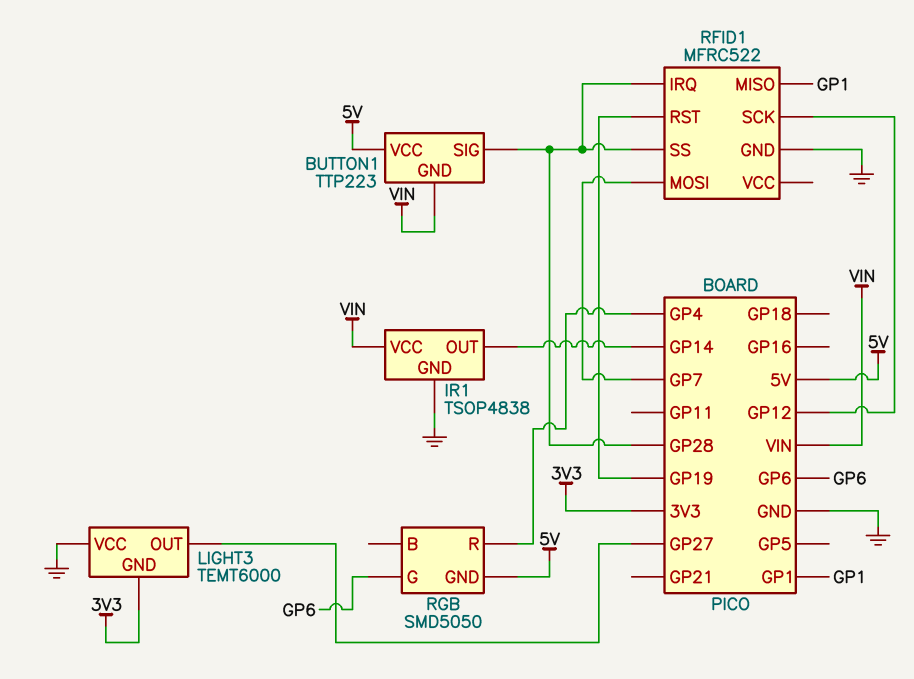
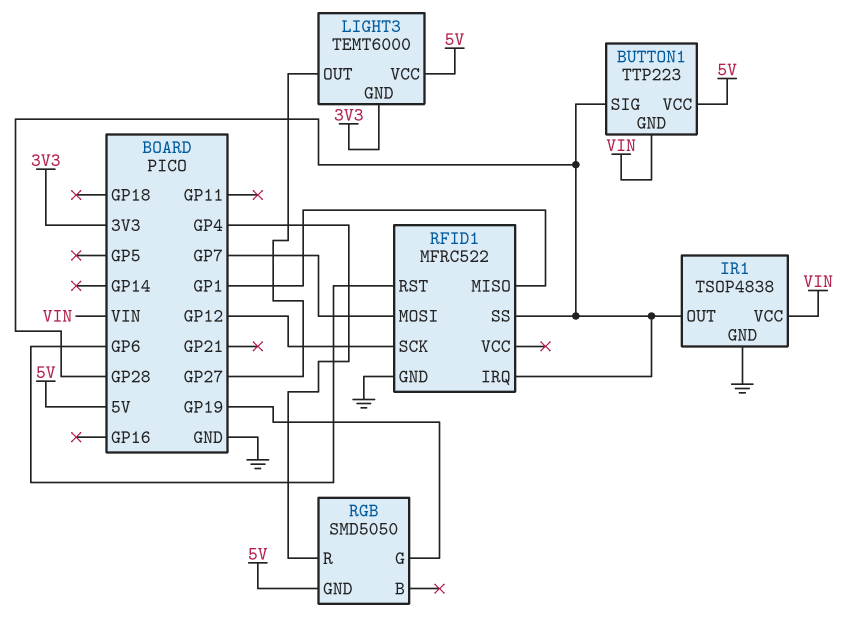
IR1 pin OUT: GP14 -> GP28
LIGHT3 pin VCC: GND -> 5V
RFID1 pin RST: GP19 -> GP6
RGB pin G: GP6 -> GP19

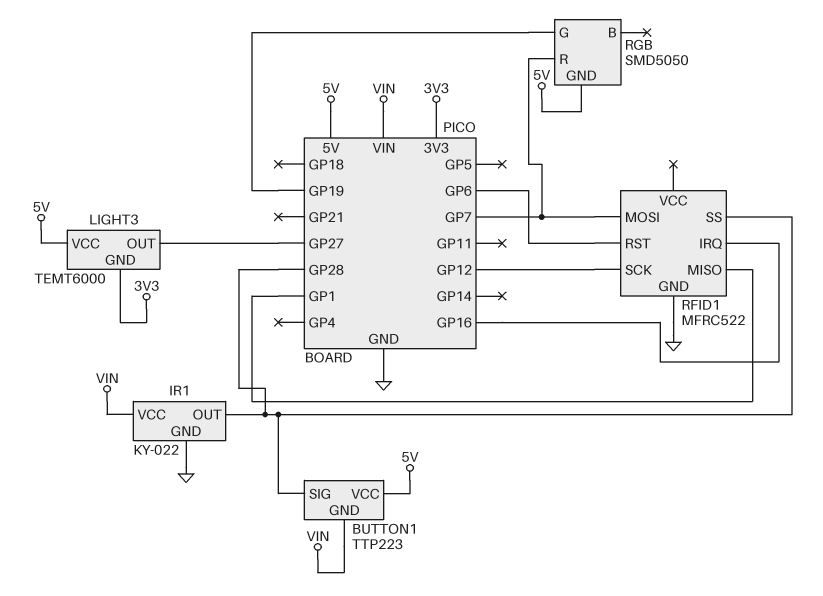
IR1: TSOP4838 -> KY-022
RFID1 pin IRQ: GP28 -> GP16
RGB pin R: GP4 -> GP7

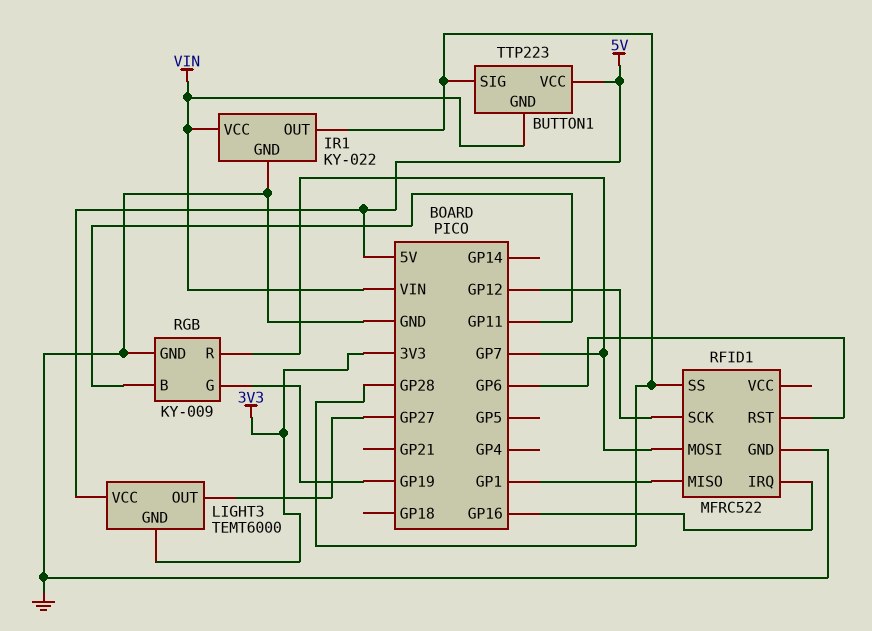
RGB: SMD5050 -> KY-009
RGB pin B: none -> GP11
RGB pin GND: 5V -> GND

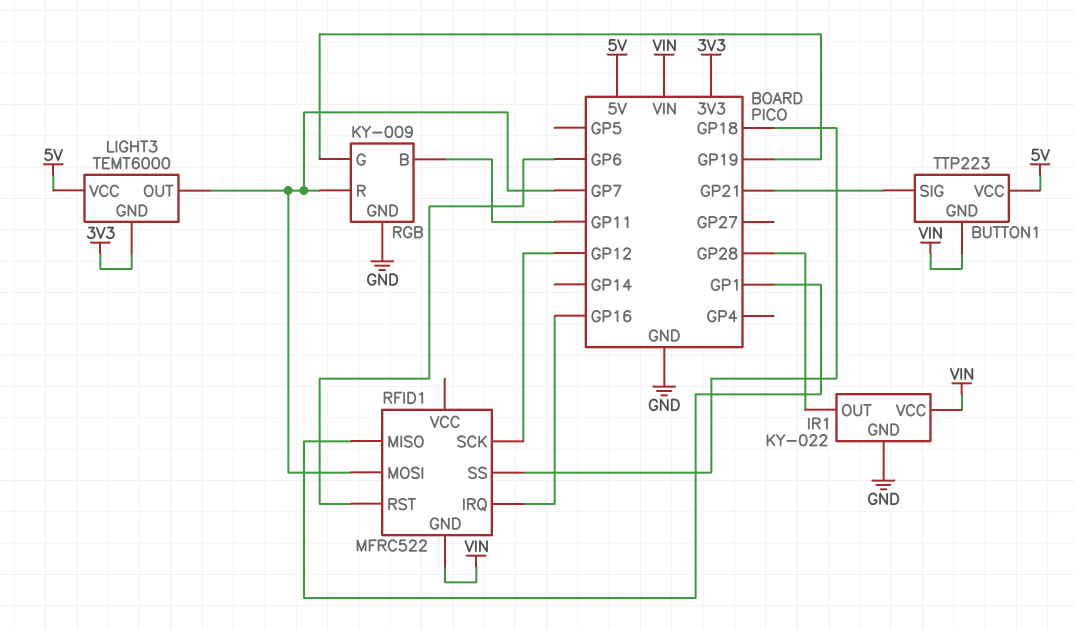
BUTTON1 pin SIG: GP28 -> GP21
LIGHT3 pin OUT: GP27 -> GP7
RFID1 pin GND: GND -> VIN
RFID1 pin SS: GP28 -> GP18

